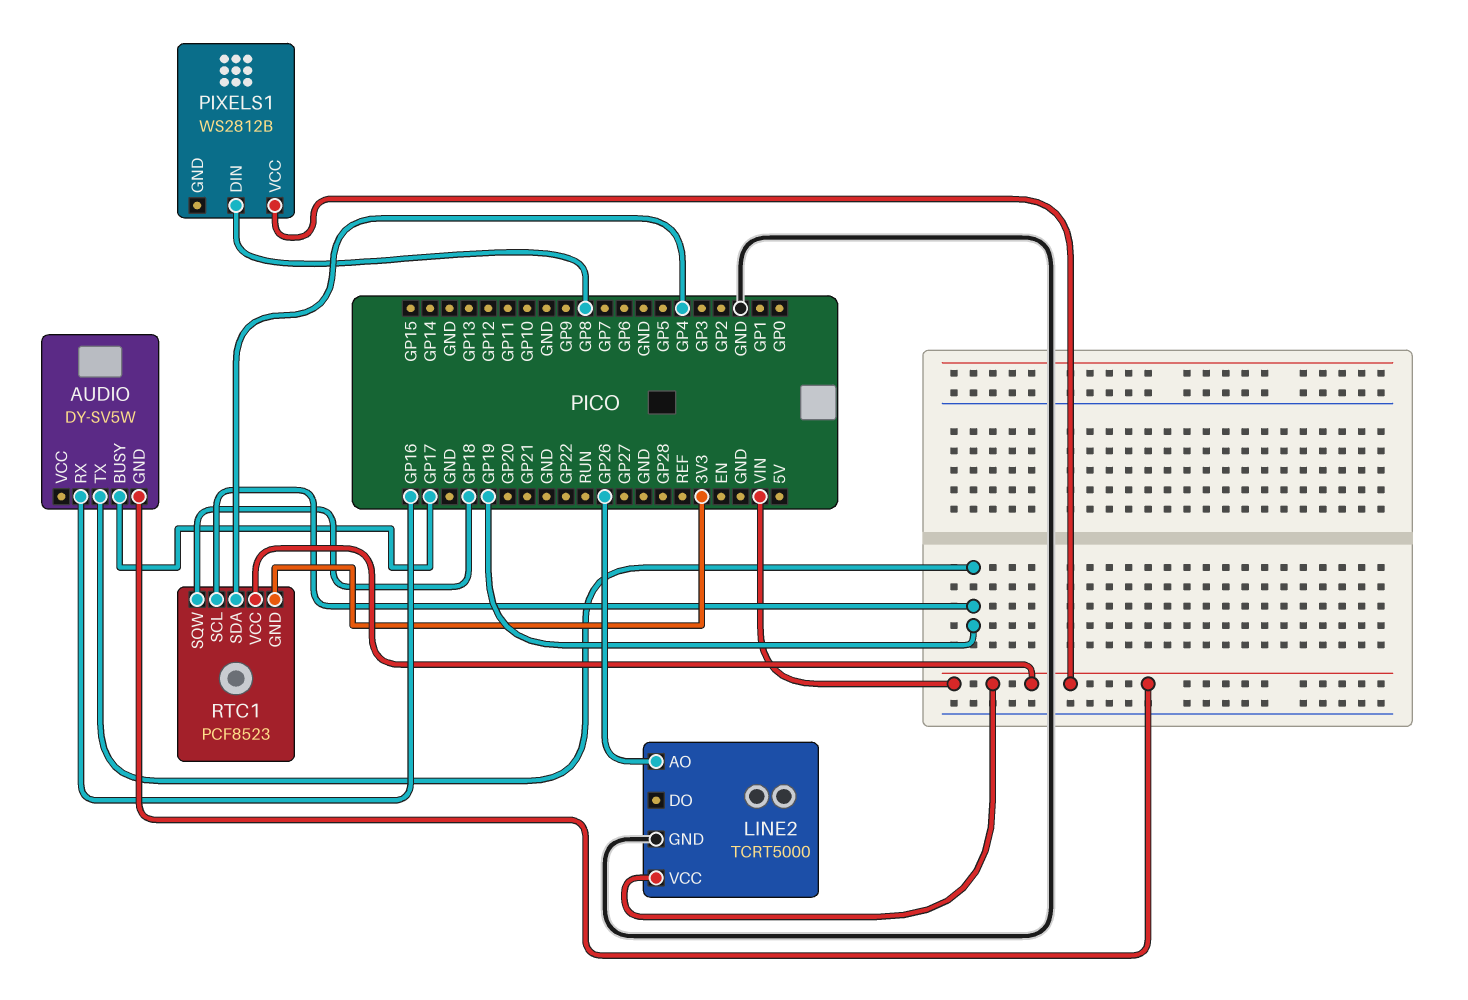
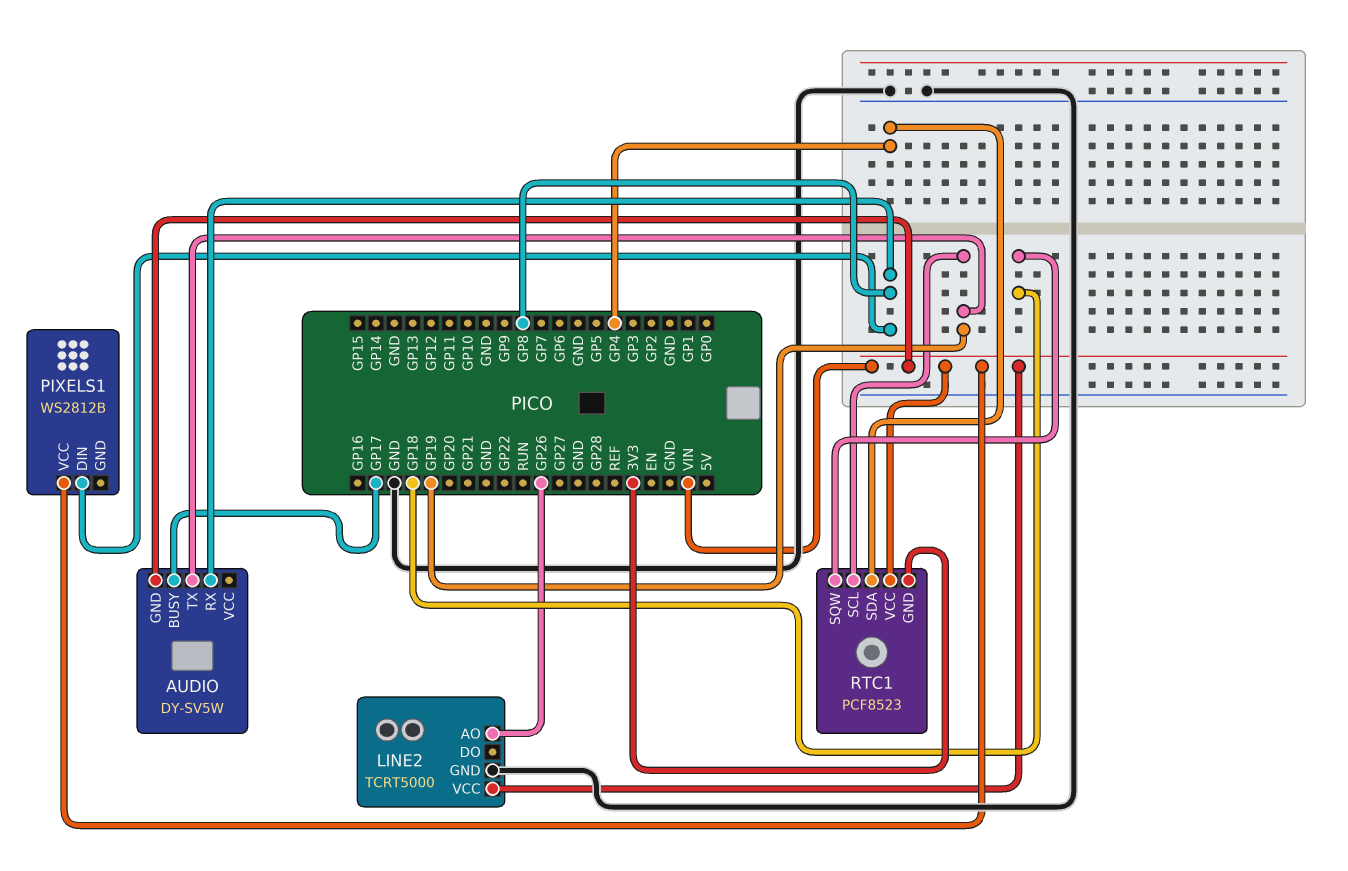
AUDIO pin RX: GP16 -> GP8

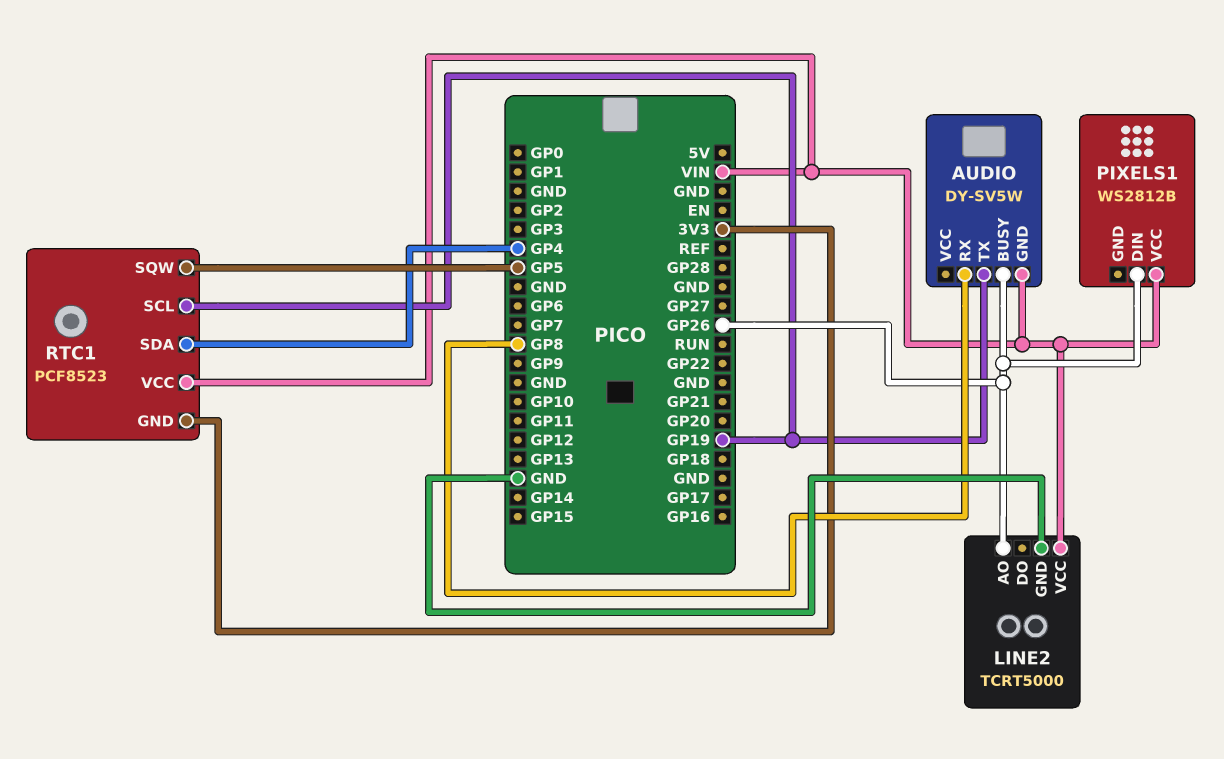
AUDIO pin BUSY: GP17 -> GP26
PIXELS1 pin DIN: GP8 -> GP26
RTC1 pin SQW: GP18 -> GP5

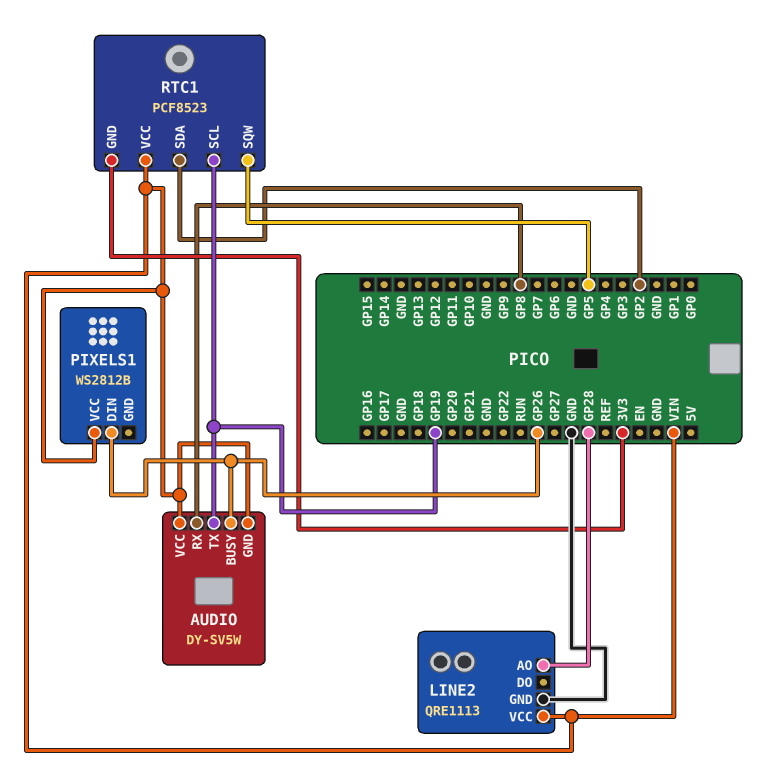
AUDIO pin VCC: none -> VIN
LINE2: TCRT5000 -> QRE1113
LINE2 pin AO: GP26 -> GP28
RTC1 pin SDA: GP4 -> GP2

